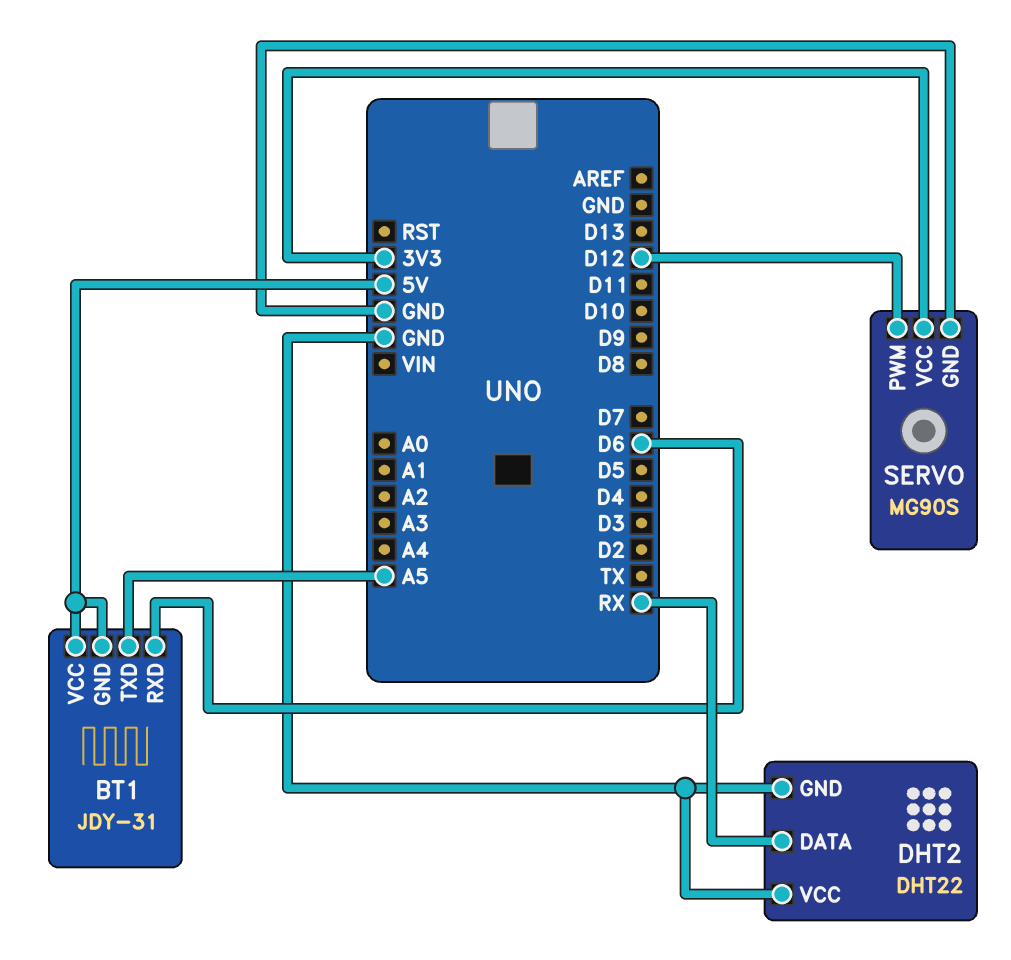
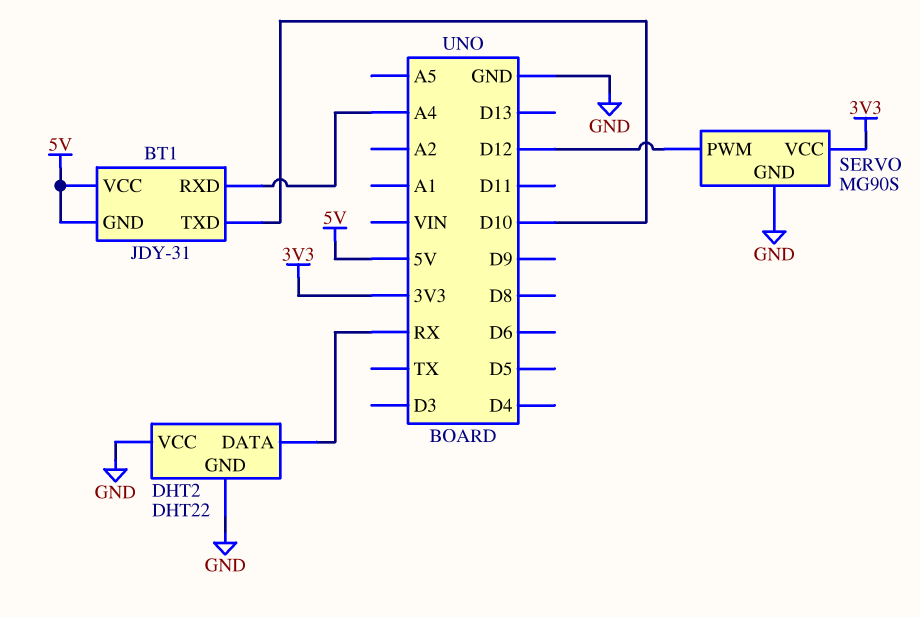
BT1 pin RXD: D6 -> A4
BT1 pin TXD: A5 -> D10

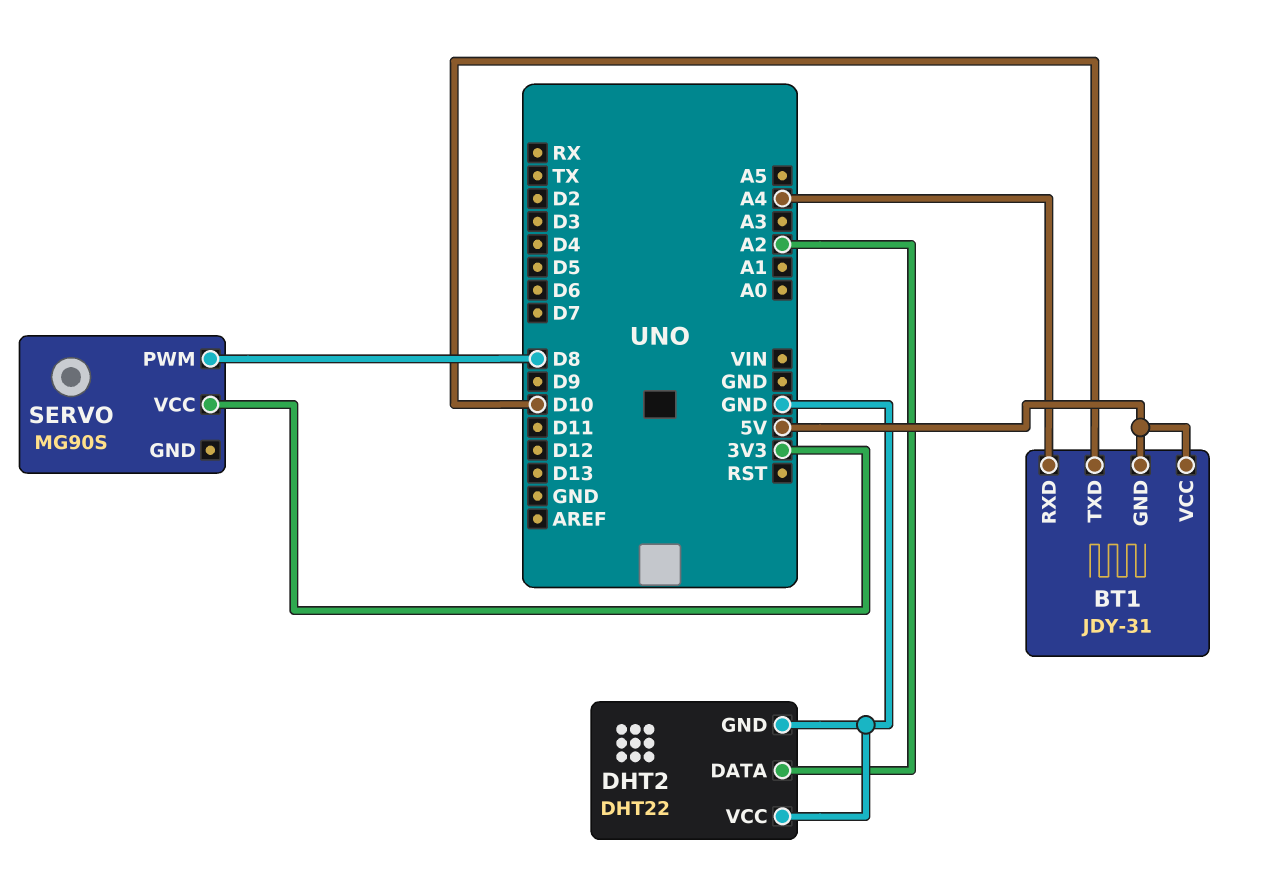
DHT2 pin DATA: RX -> A2
SERVO pin GND: GND -> none
SERVO pin PWM: D12 -> D8

